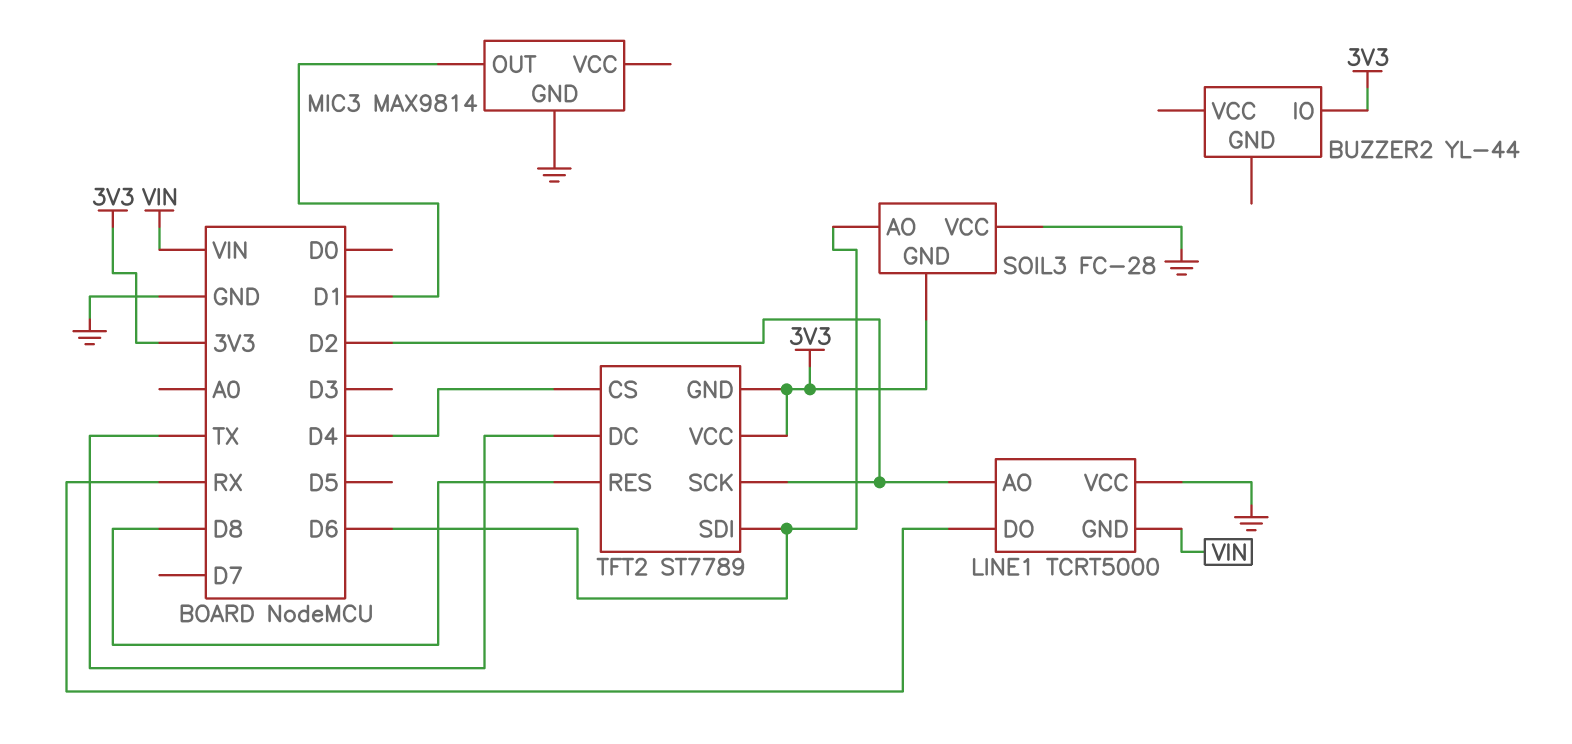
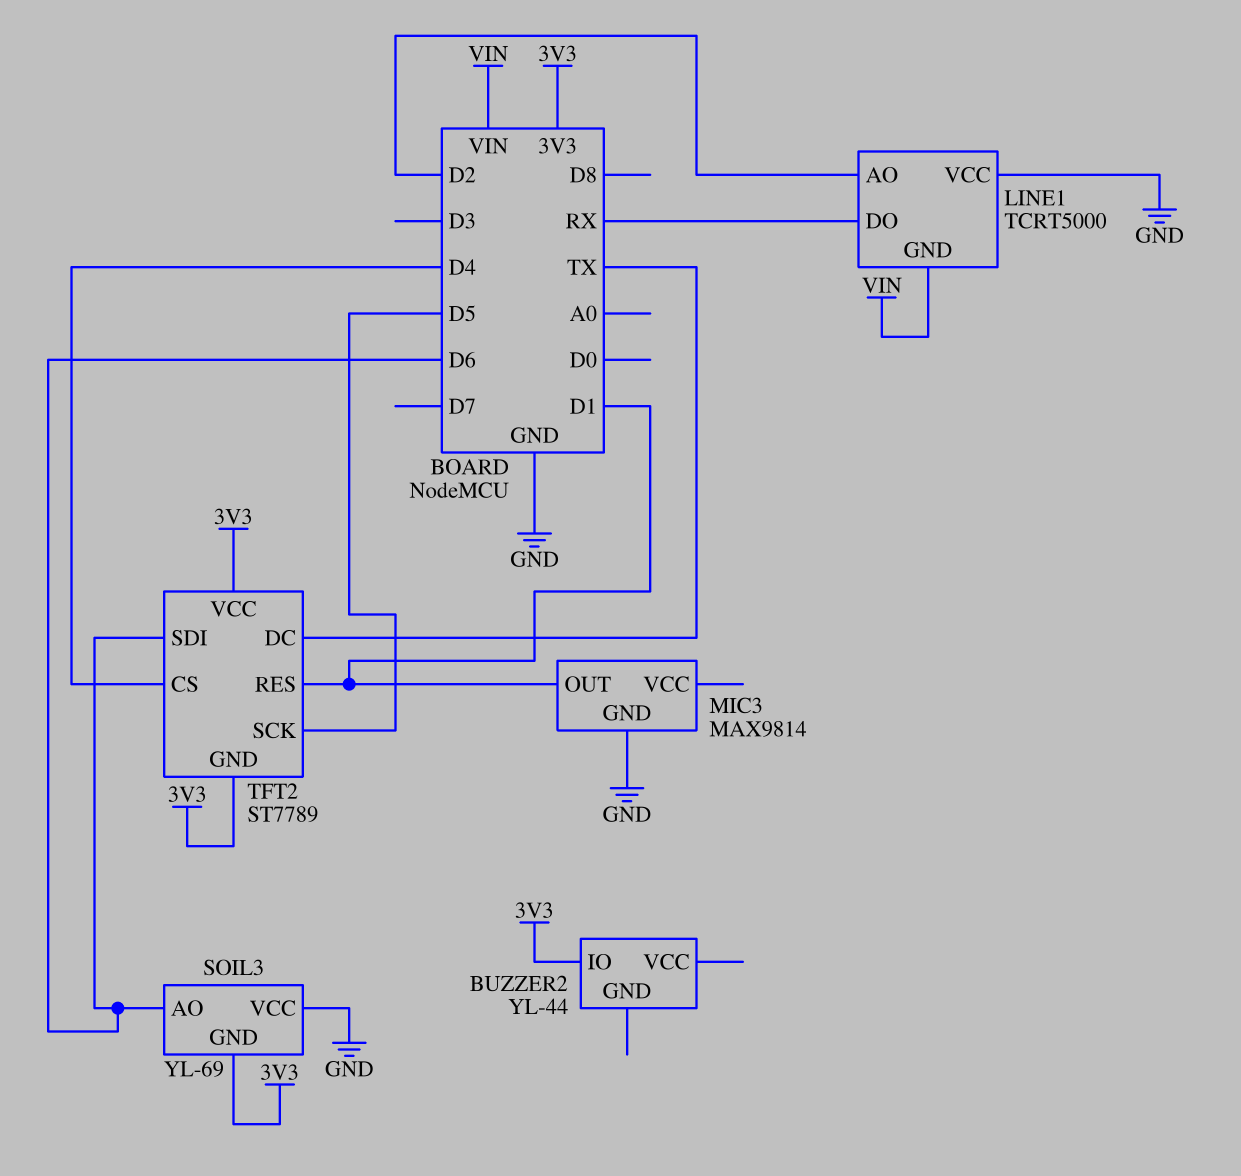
SOIL3: FC-28 -> YL-69
TFT2 pin RES: D8 -> D1
TFT2 pin SCK: D2 -> D5

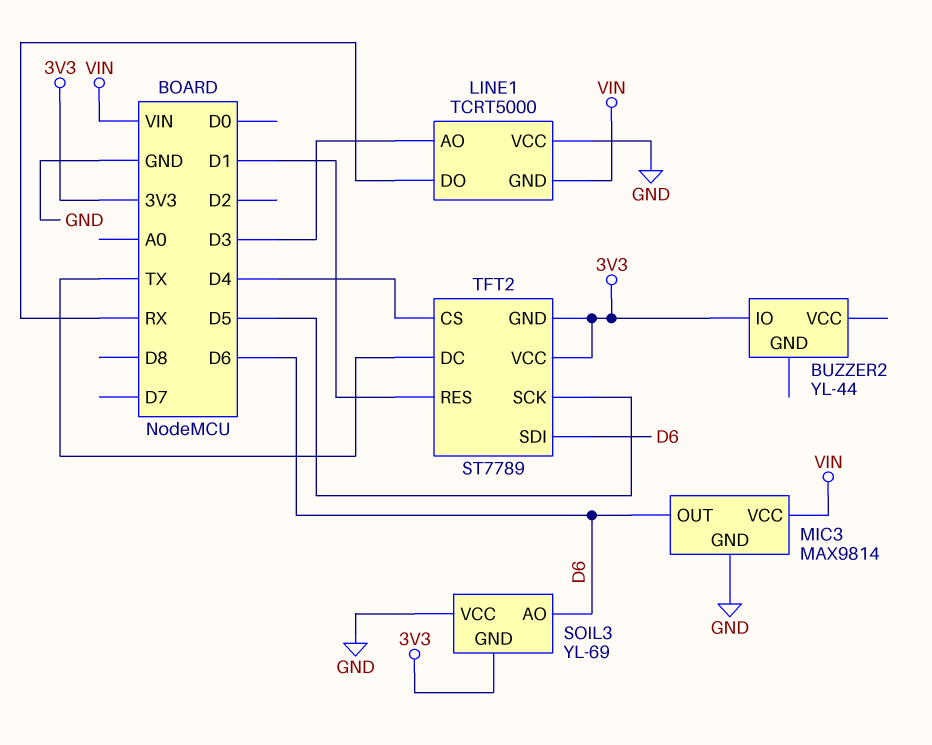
LINE1 pin AO: D2 -> D3
MIC3 pin OUT: D1 -> D6
MIC3 pin VCC: none -> VIN

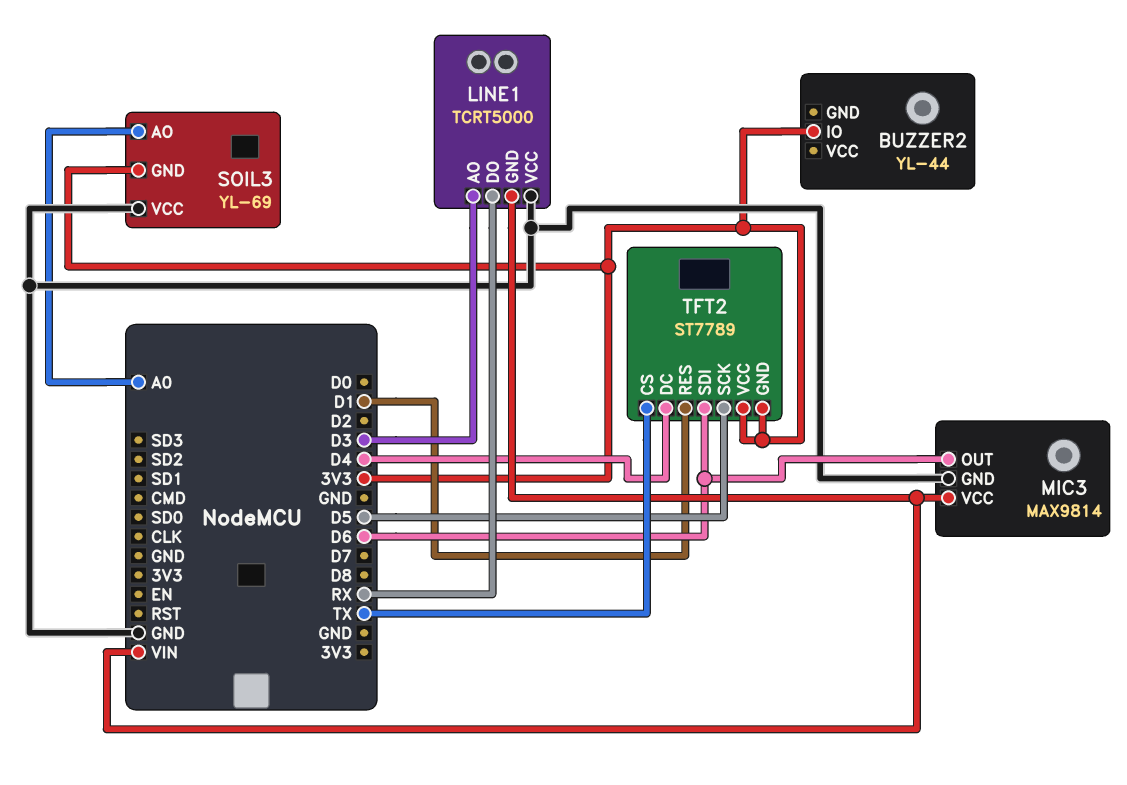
SOIL3 pin AO: D6 -> A0
TFT2 pin CS: D4 -> TX
TFT2 pin DC: TX -> D4

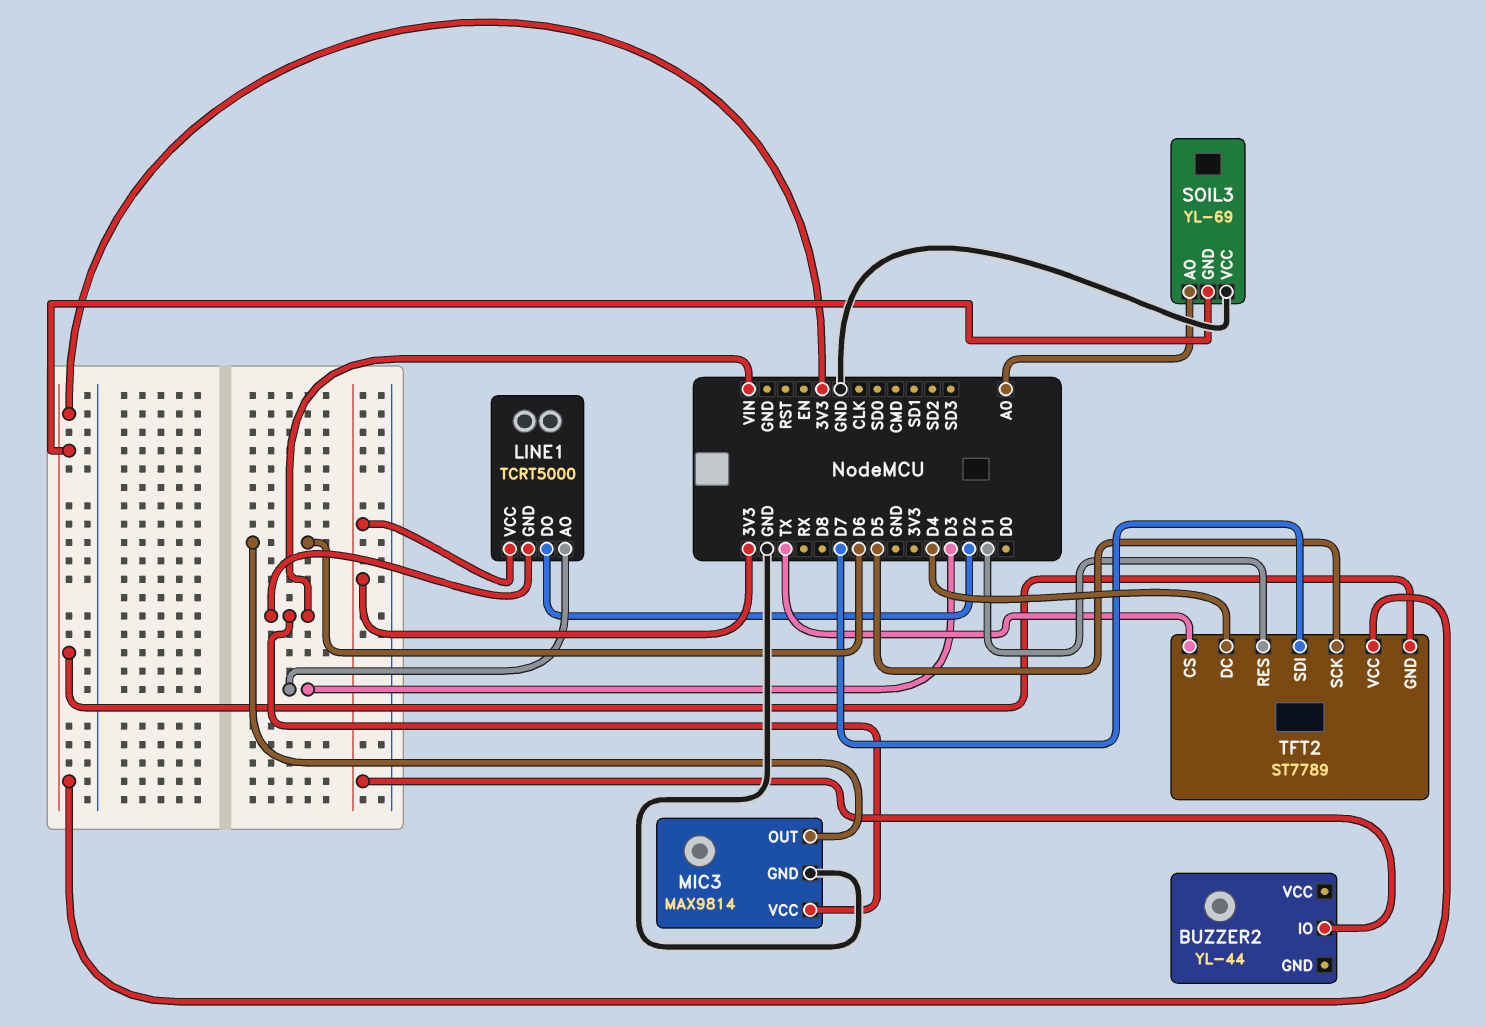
LINE1 pin DO: RX -> D2
LINE1 pin VCC: GND -> 3V3
TFT2 pin SDI: D6 -> D7

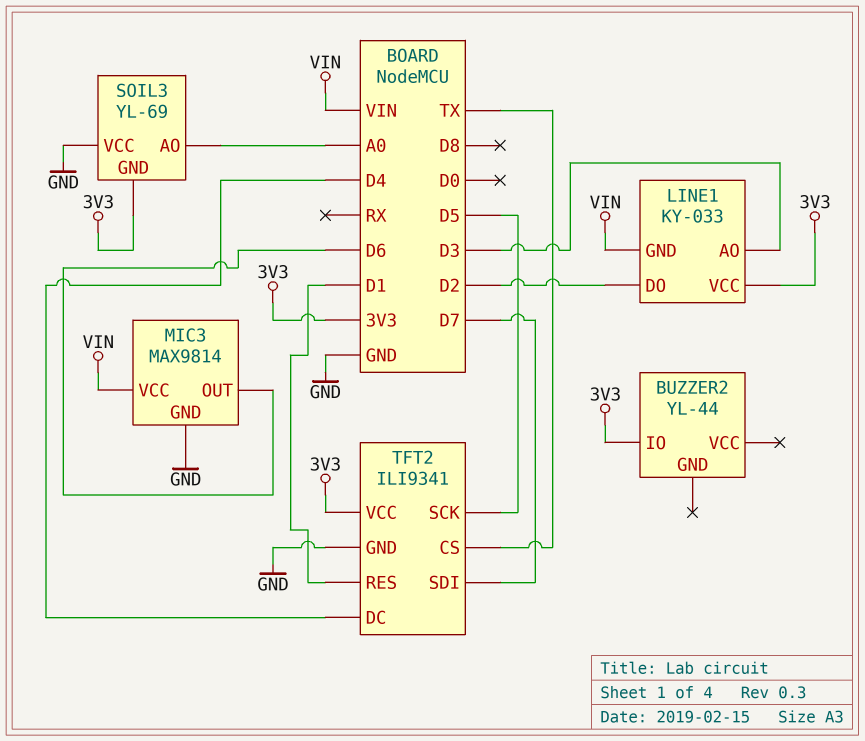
LINE1: TCRT5000 -> KY-033
TFT2: ST7789 -> ILI9341
TFT2 pin GND: 3V3 -> GND

